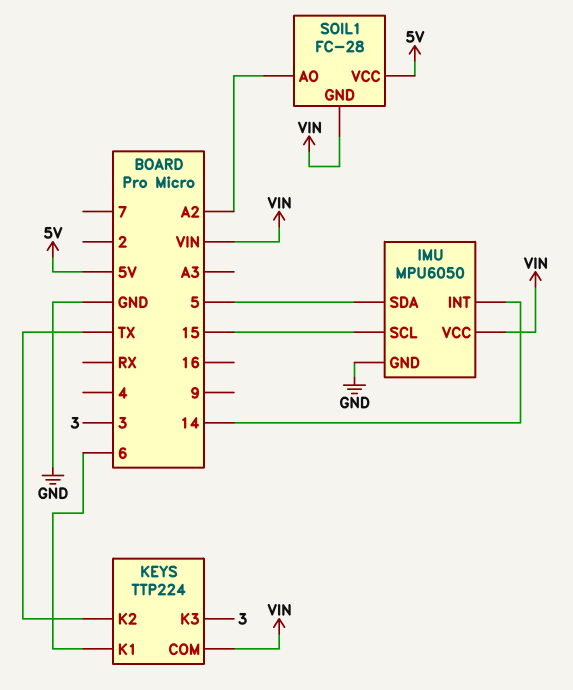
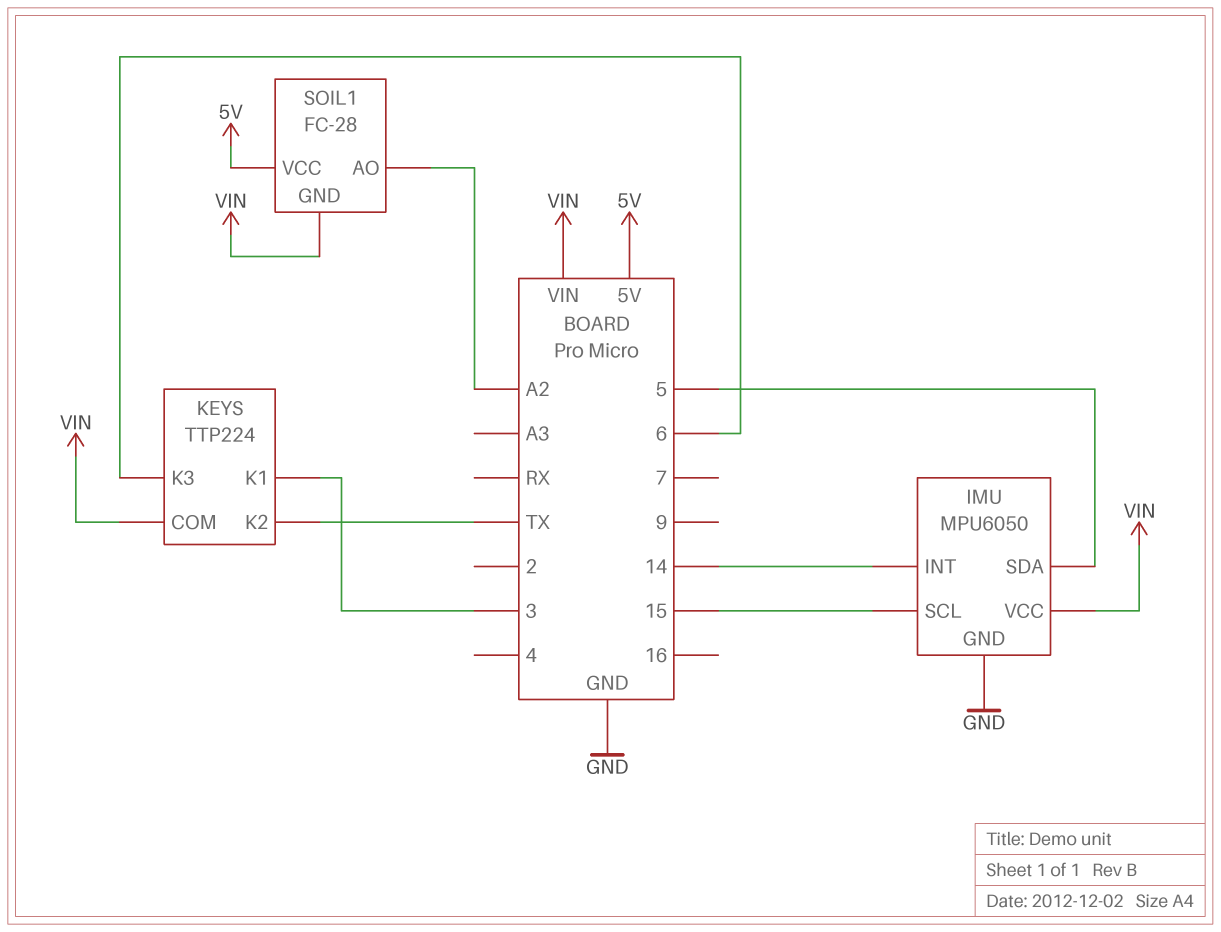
KEYS pin K1: 6 -> 3
KEYS pin K3: 3 -> 6

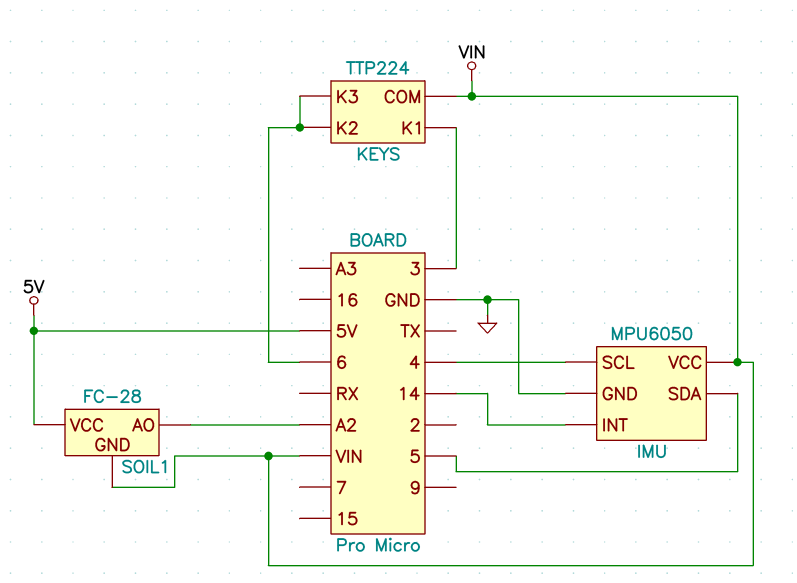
IMU pin SCL: 15 -> 4
KEYS pin K2: TX -> 6

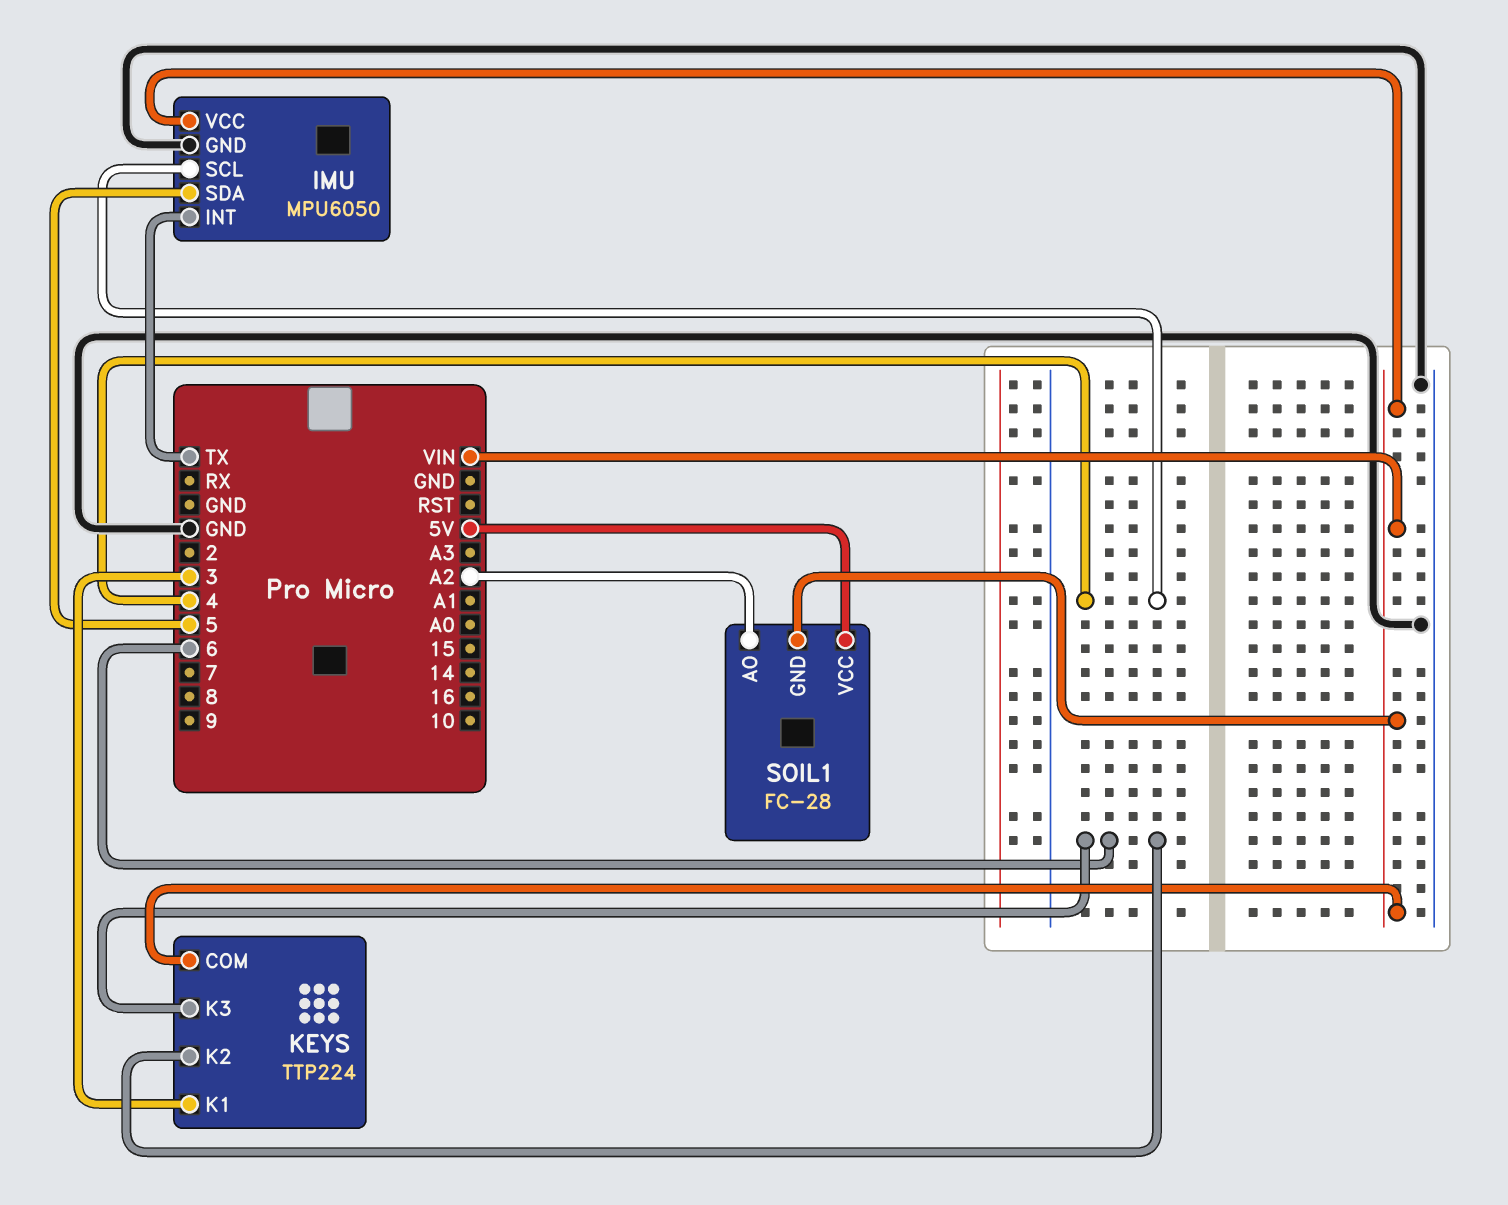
IMU pin INT: 14 -> TX

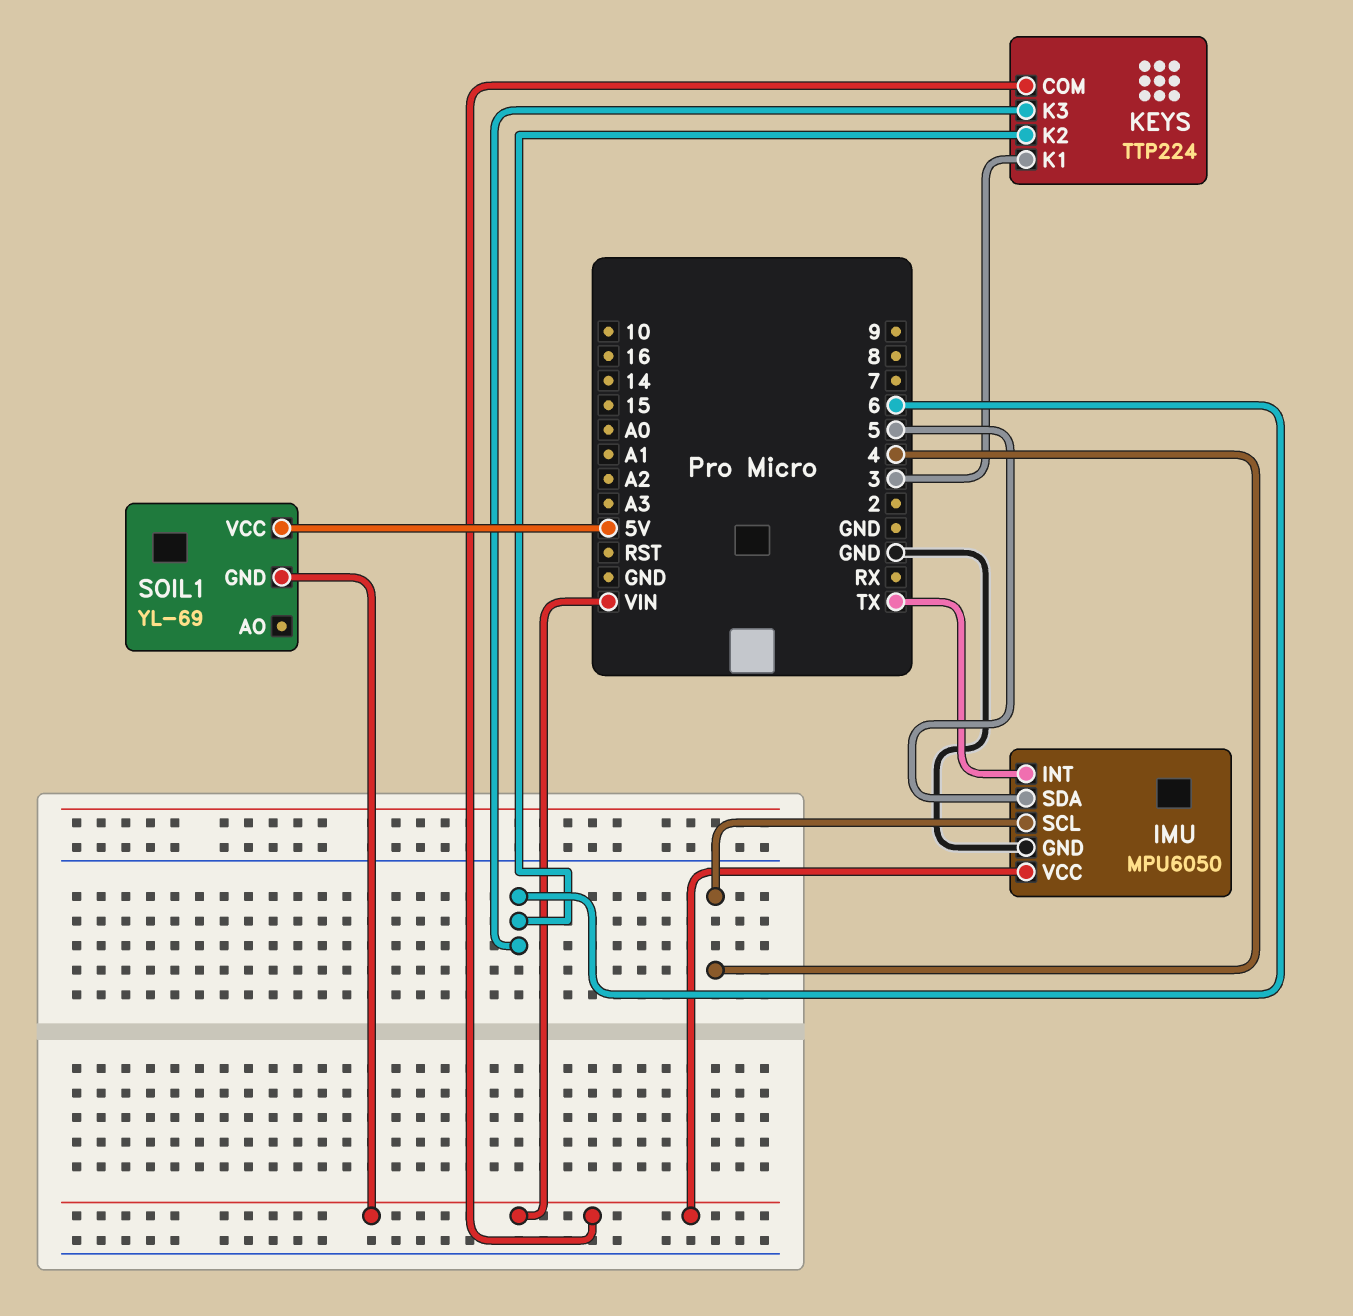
SOIL1: FC-28 -> YL-69
SOIL1 pin AO: A2 -> none

